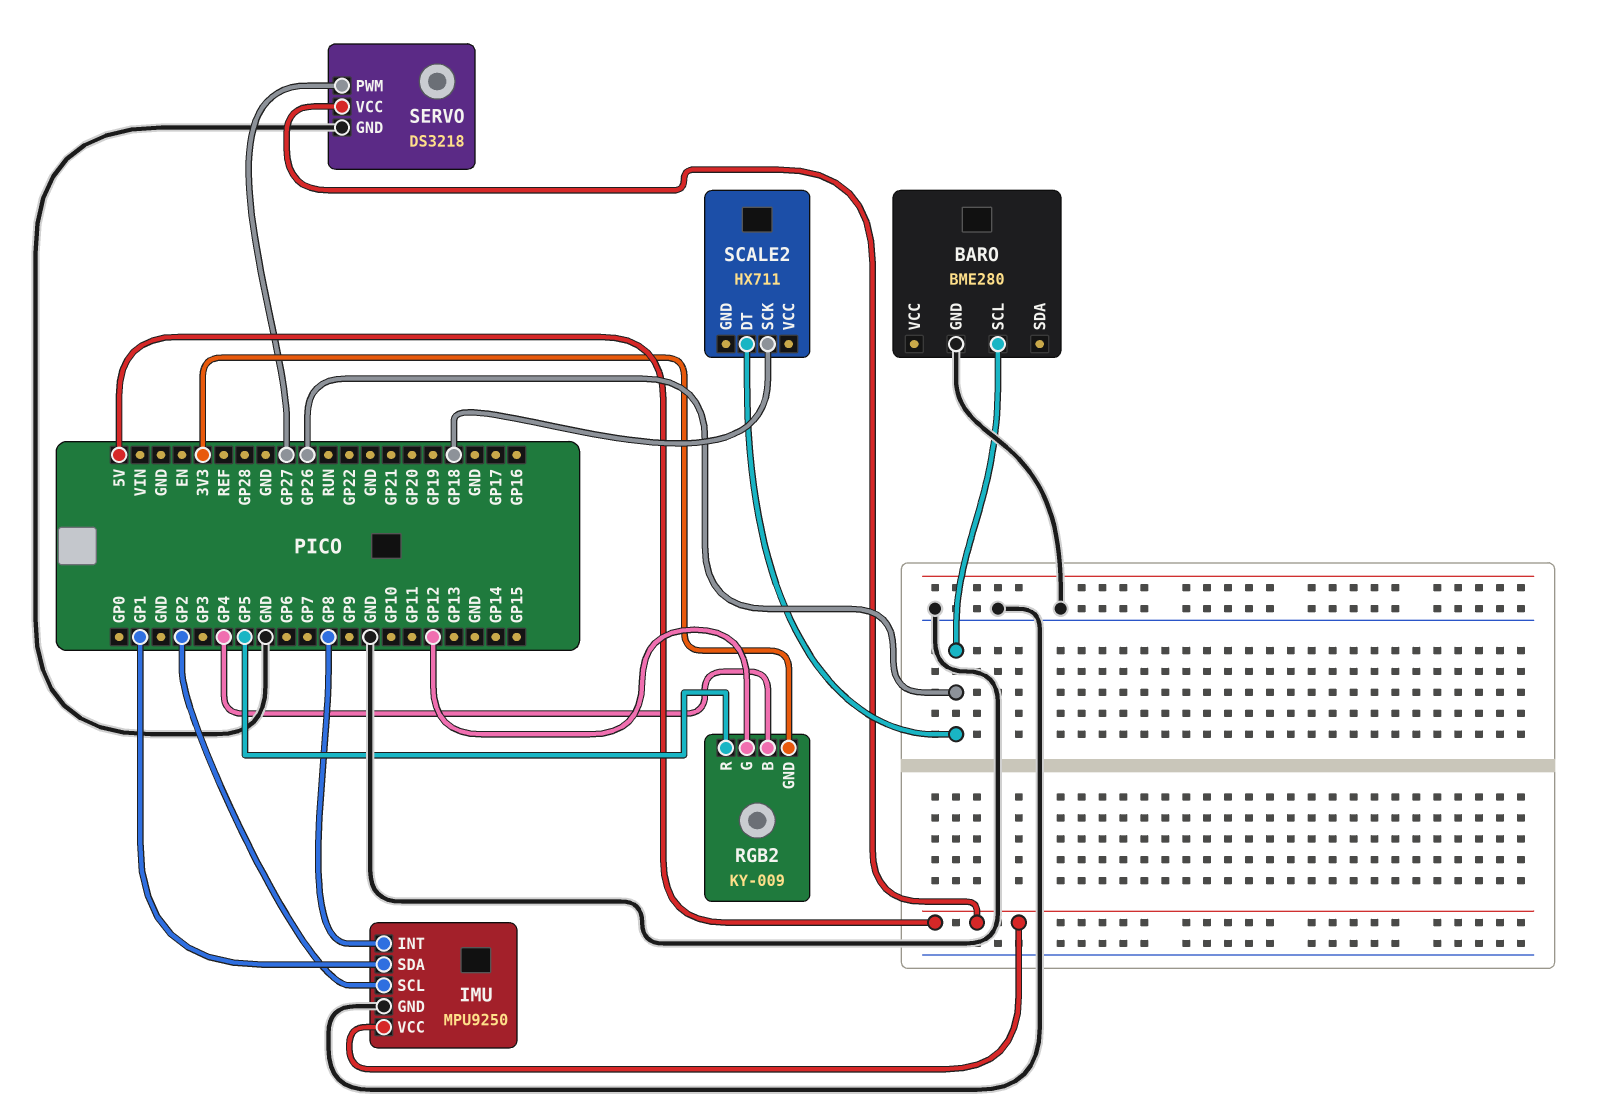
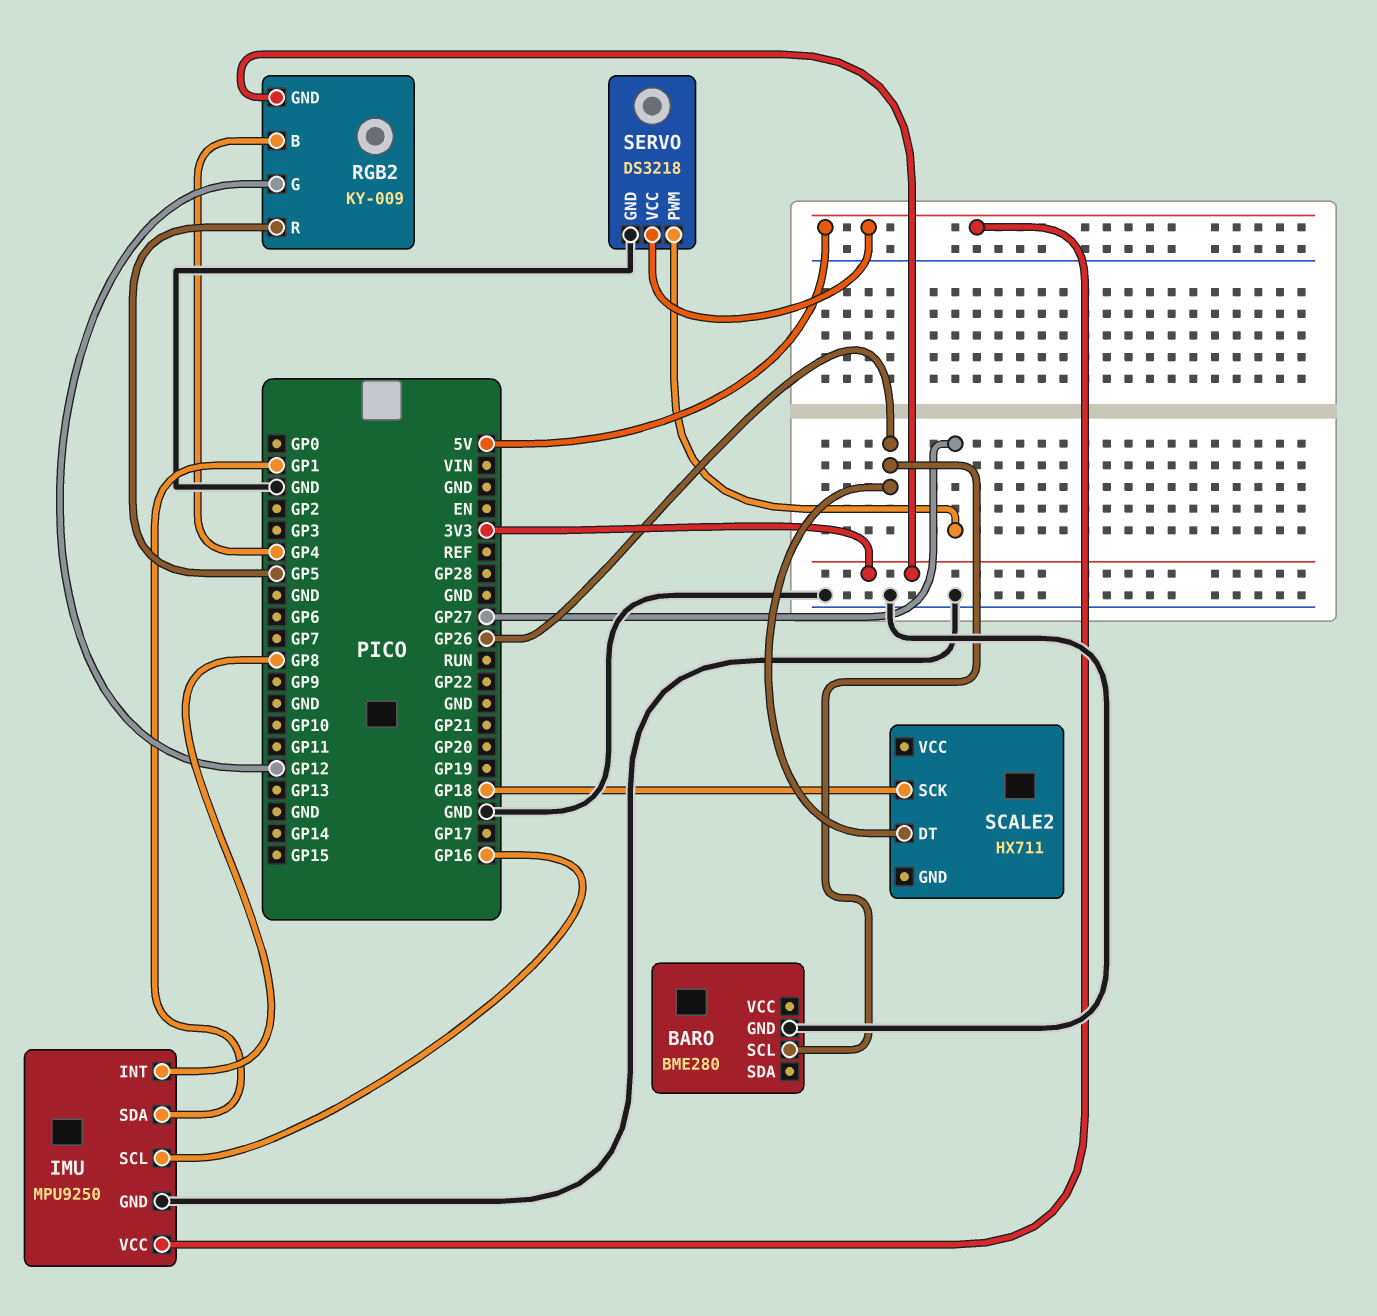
IMU pin SCL: GP2 -> GP16

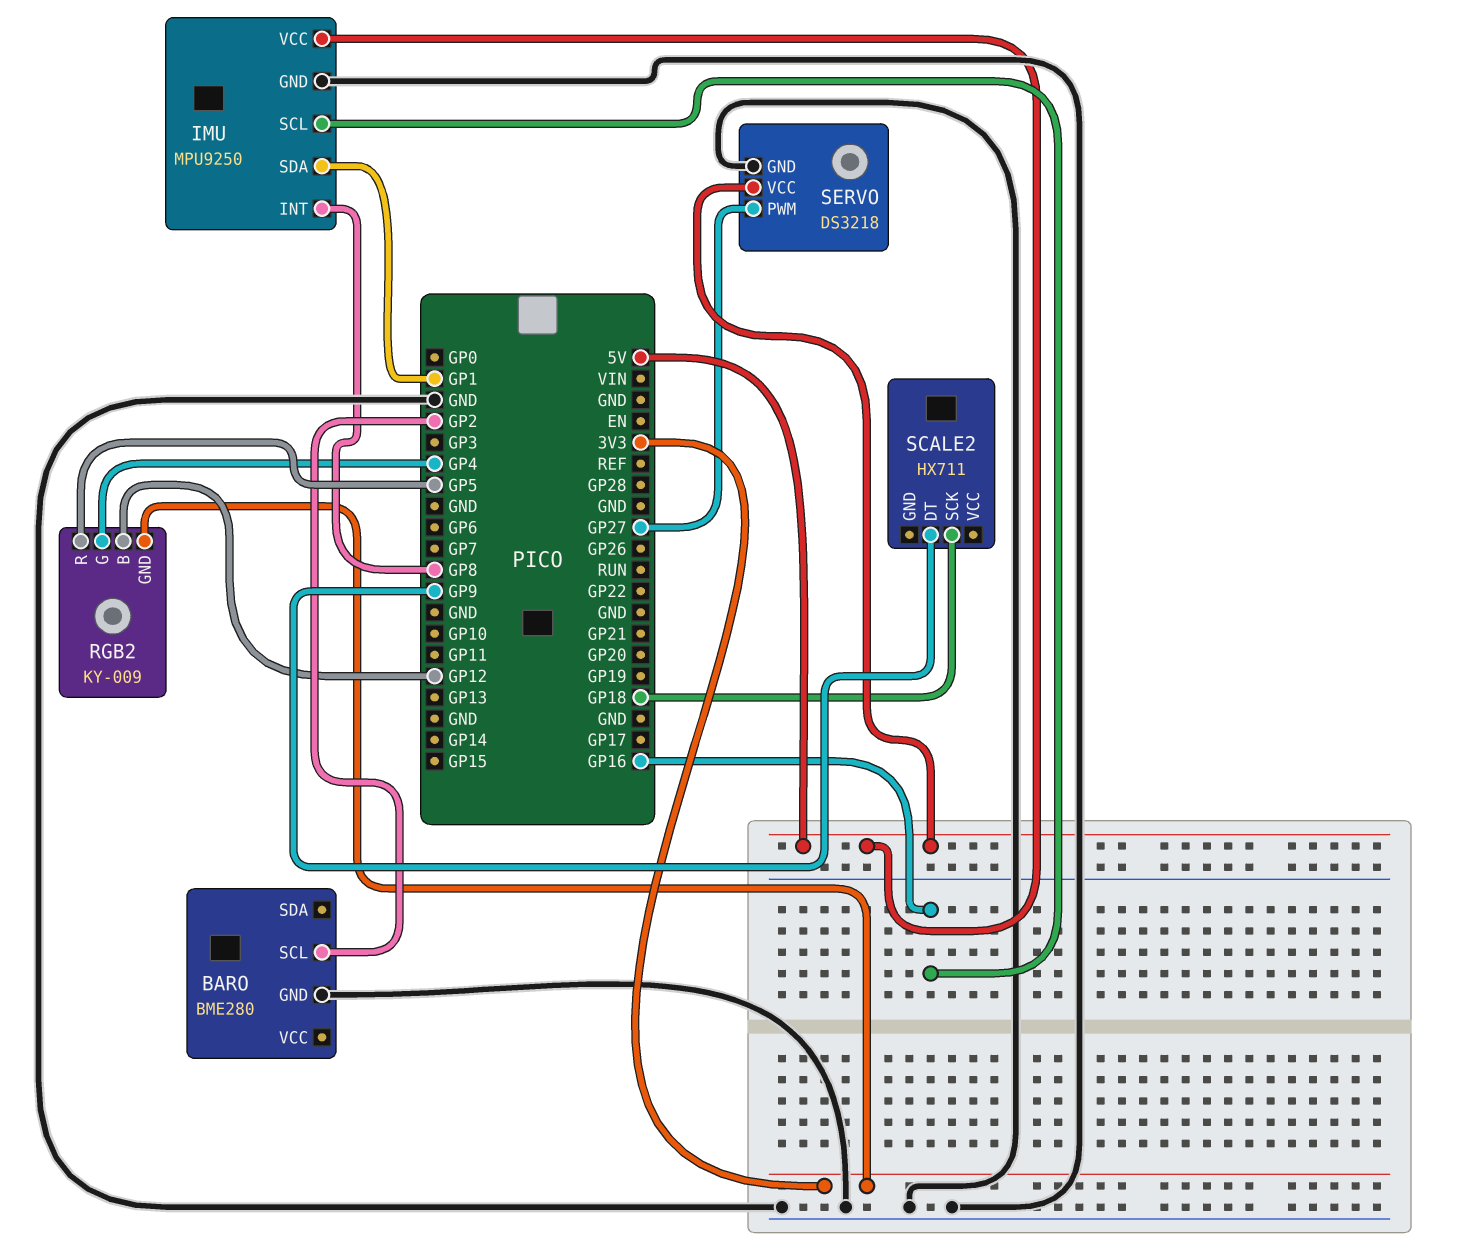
BARO pin SCL: GP26 -> GP2
RGB2 pin B: GP4 -> GP12
RGB2 pin G: GP12 -> GP4
SCALE2 pin DT: GP26 -> GP9

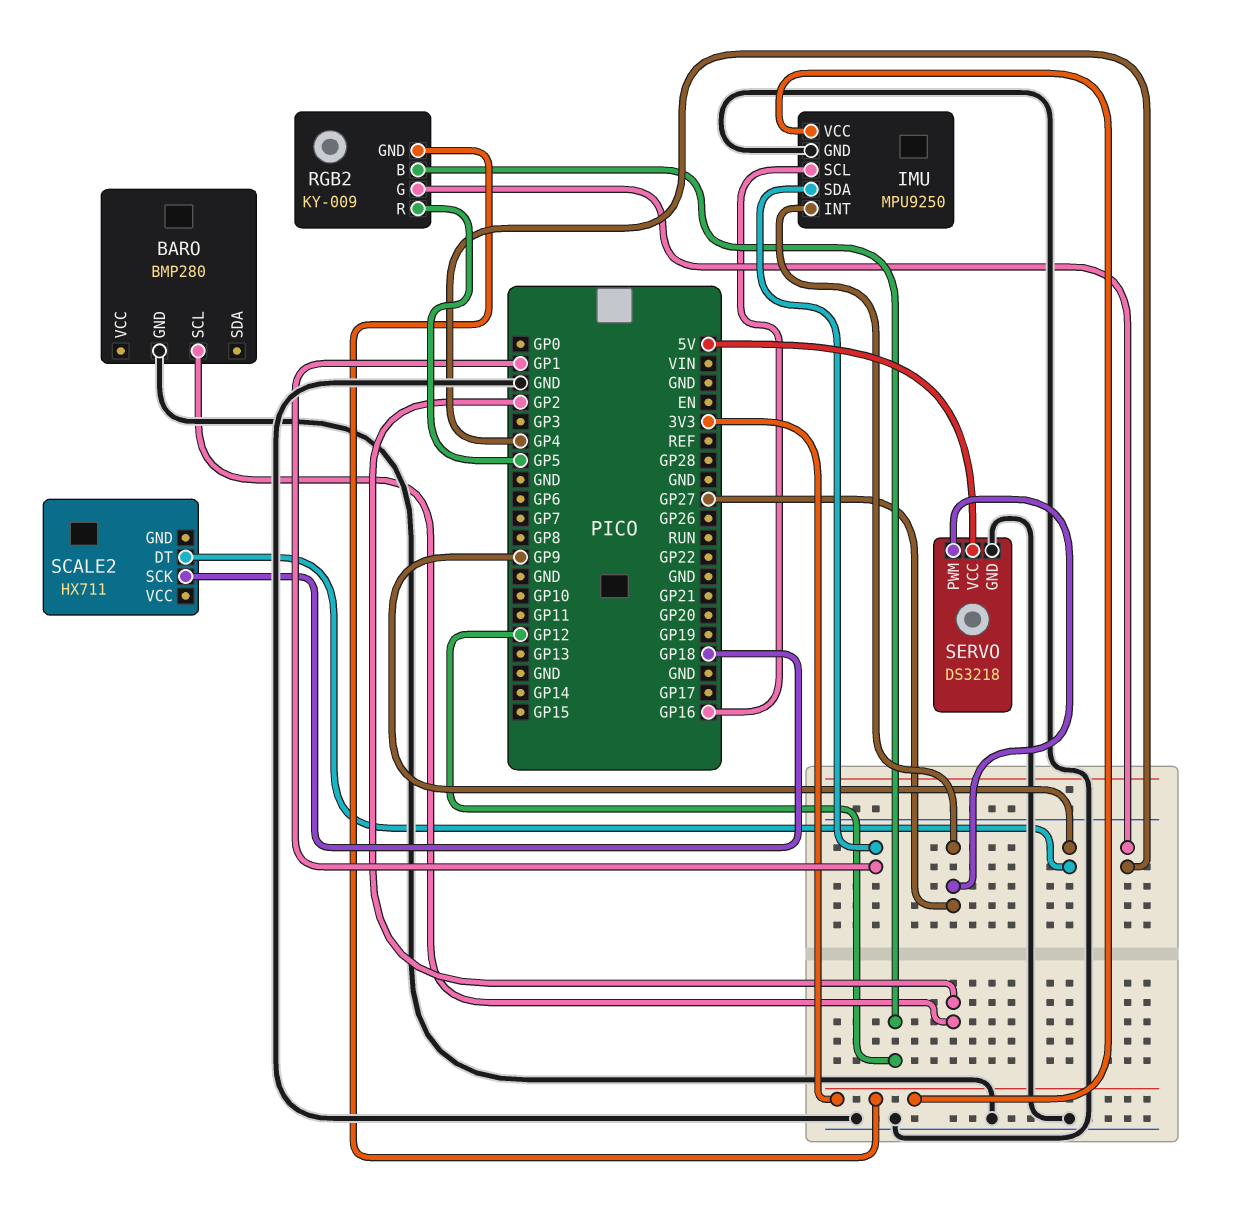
BARO: BME280 -> BMP280
IMU pin INT: GP8 -> GP27
IMU pin VCC: 5V -> 3V3

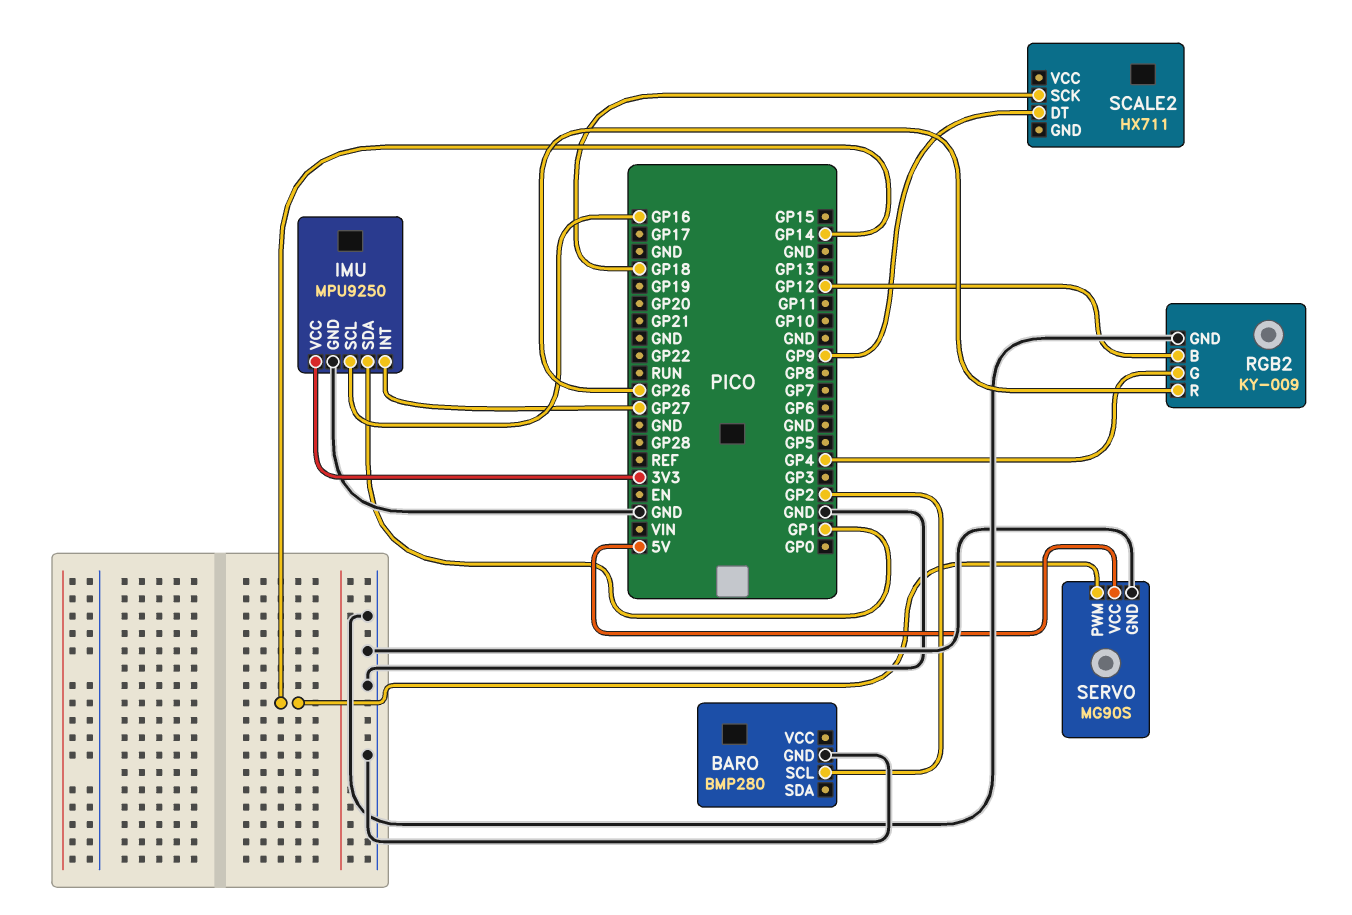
RGB2 pin GND: 3V3 -> GND
RGB2 pin R: GP5 -> GP26
SERVO: DS3218 -> MG90S
SERVO pin PWM: GP27 -> GP14

